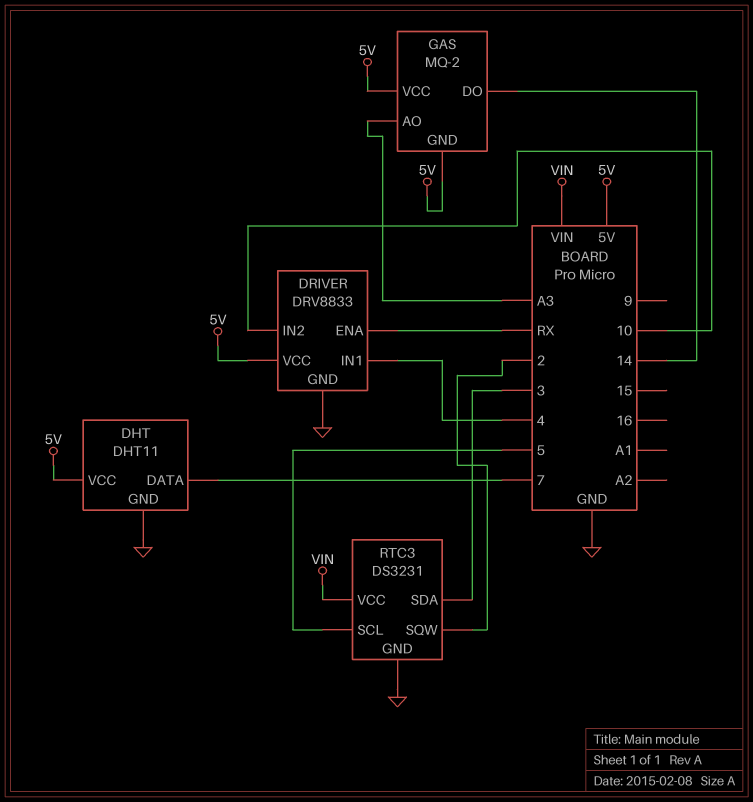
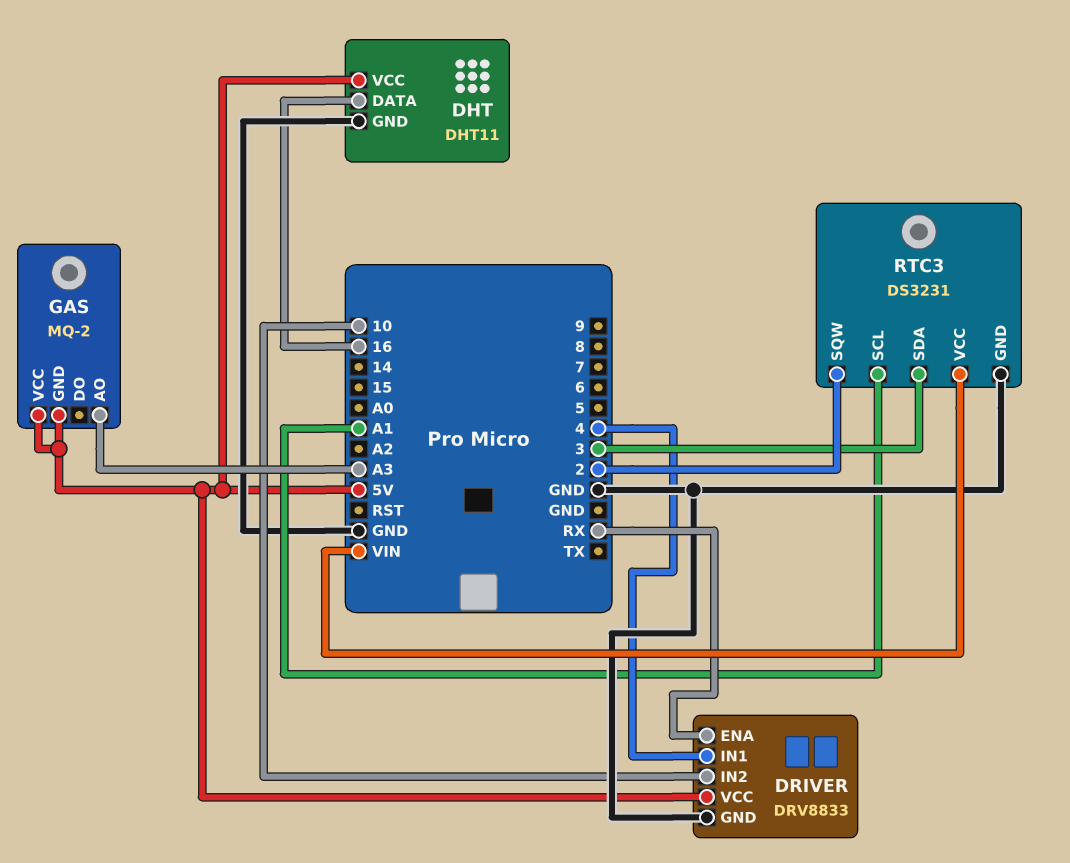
DHT pin DATA: 7 -> 16
GAS pin DO: 14 -> none
RTC3 pin SCL: 5 -> A1

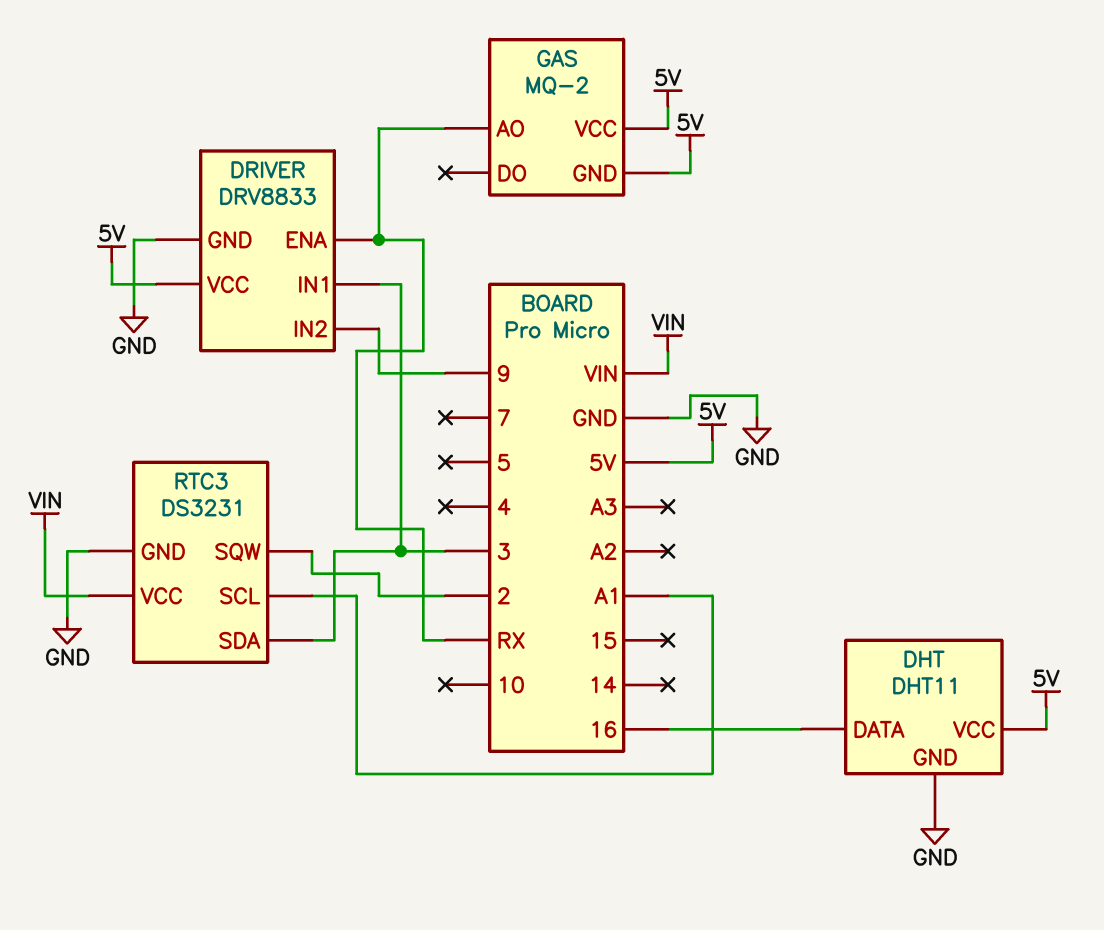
DRIVER pin IN1: 4 -> 3
DRIVER pin IN2: 10 -> 9
GAS pin AO: A3 -> RX

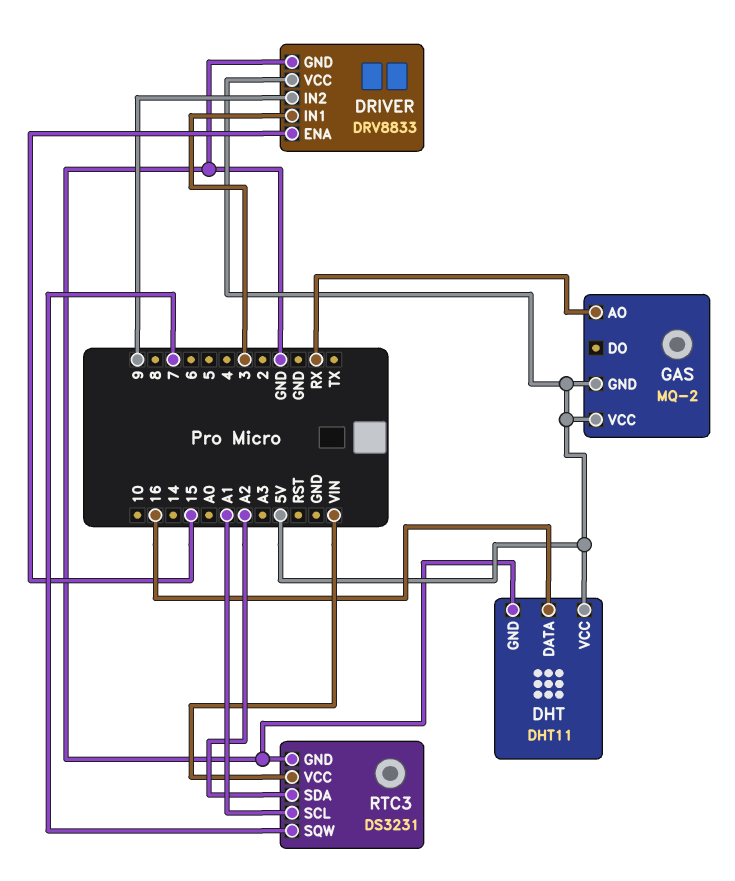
DRIVER pin ENA: RX -> 15
RTC3 pin SDA: 3 -> A2
RTC3 pin SQW: 2 -> 7

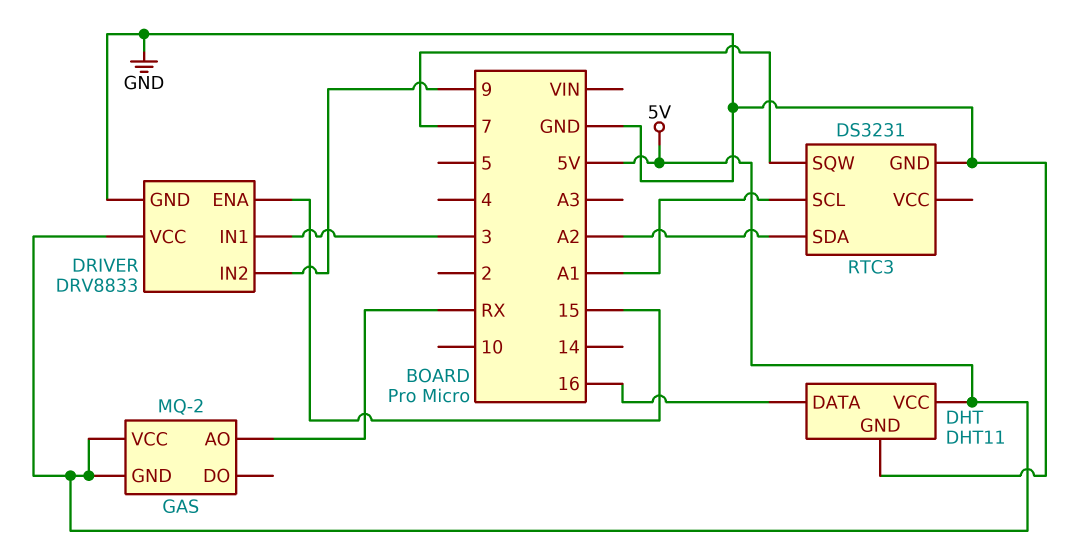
RTC3 pin VCC: VIN -> none

